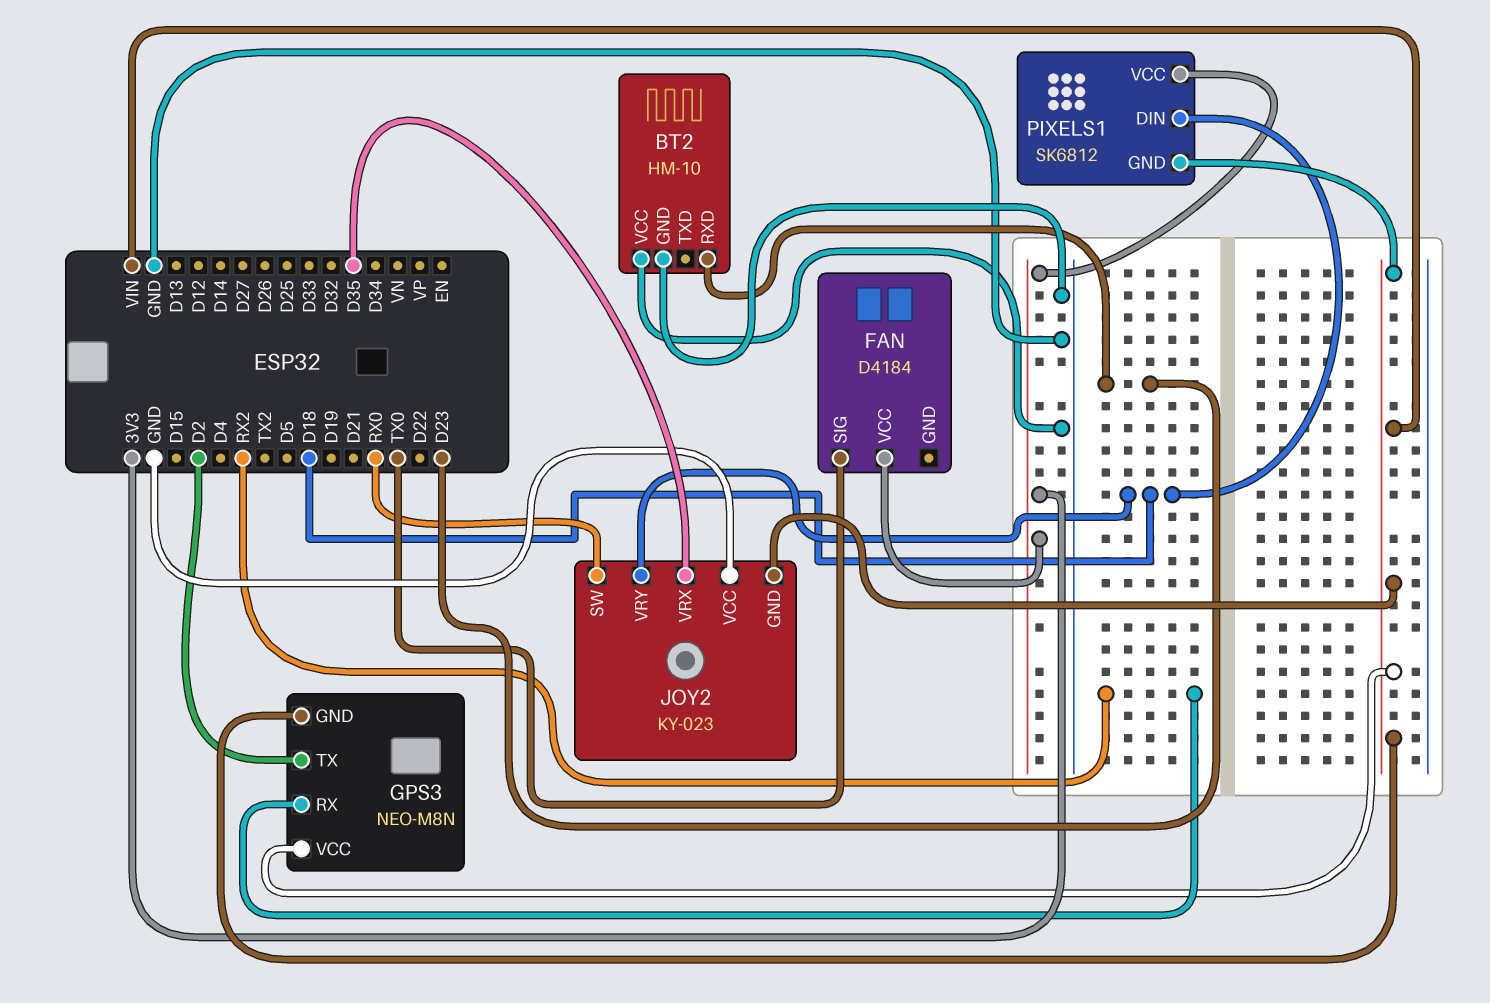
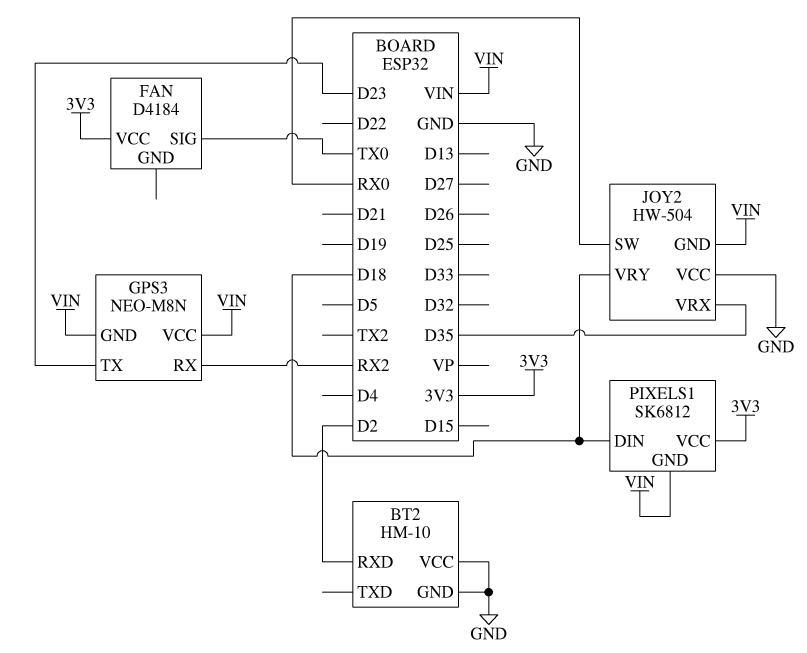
BT2 pin RXD: D23 -> D2
GPS3 pin TX: D2 -> D23
JOY2: KY-023 -> HW-504

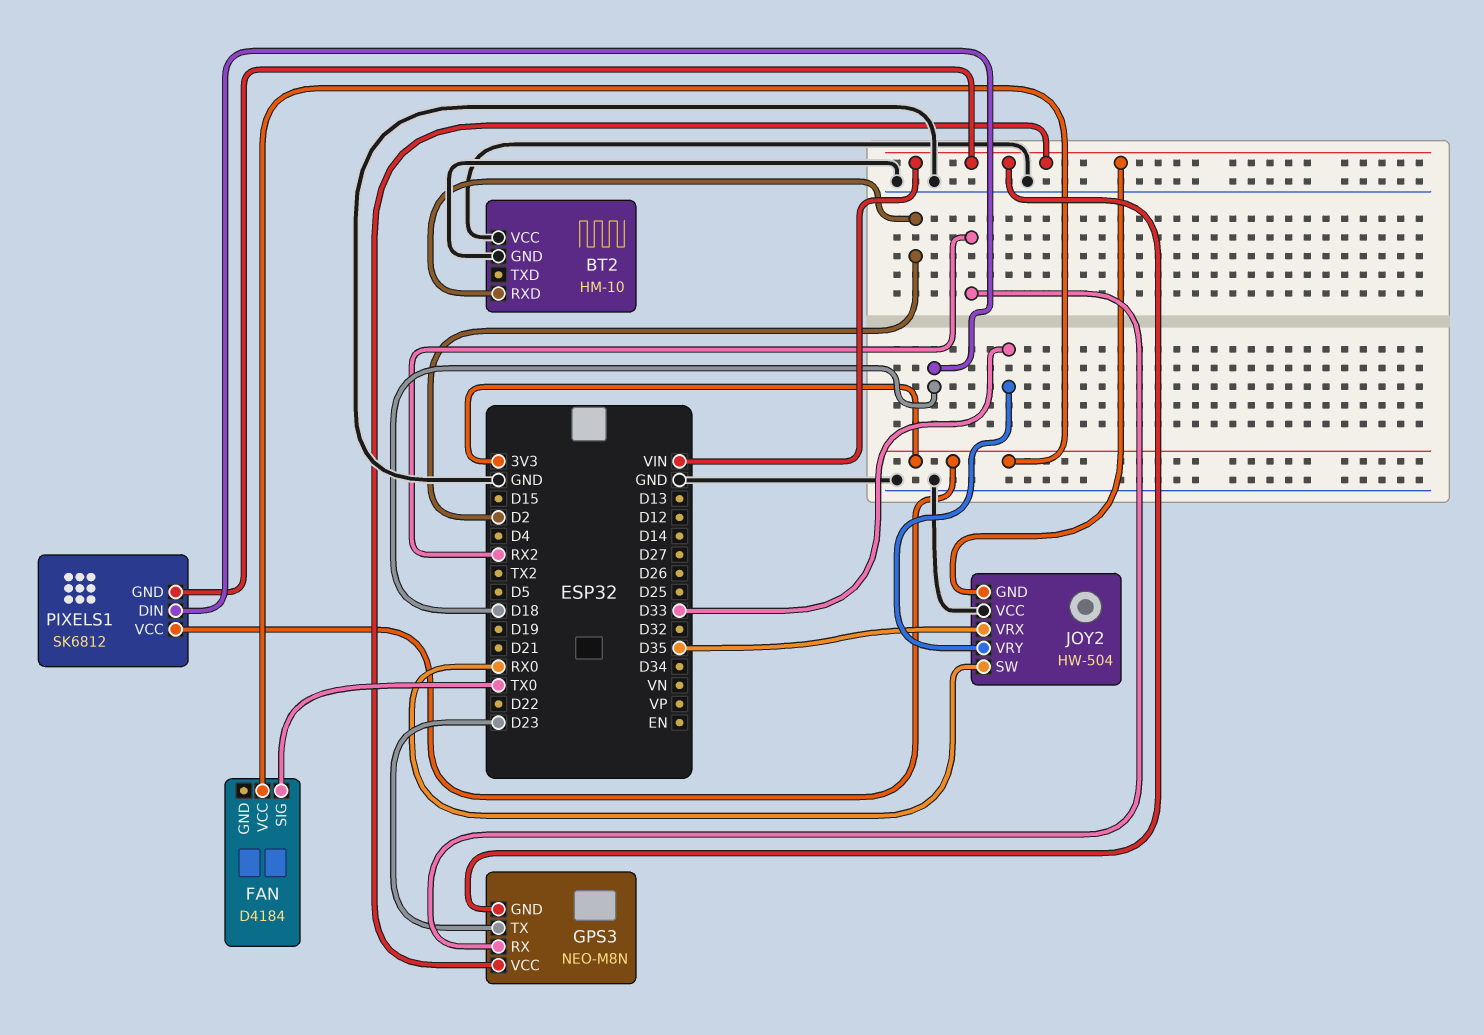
JOY2 pin VRY: D18 -> D33

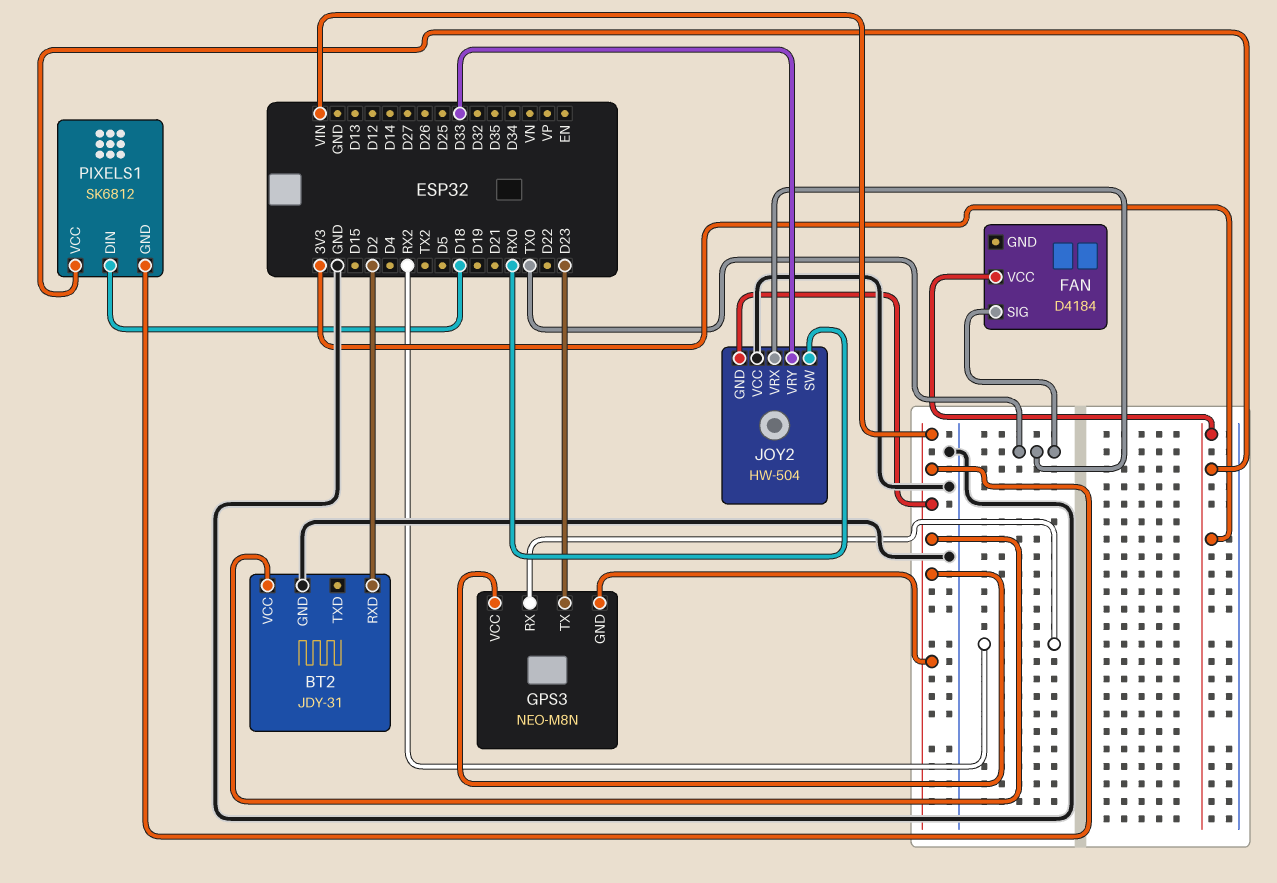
BT2: HM-10 -> JDY-31
BT2 pin VCC: GND -> VIN
JOY2 pin VRX: D35 -> TX0

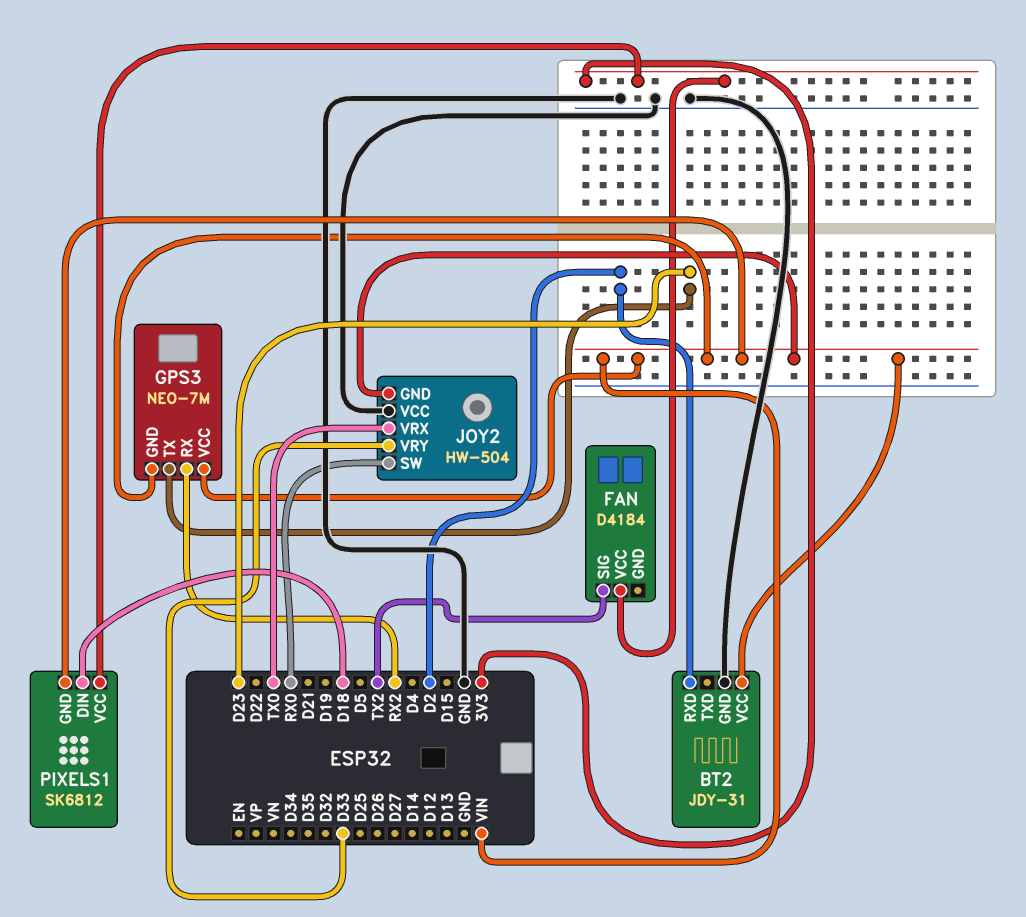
FAN pin SIG: TX0 -> TX2
GPS3: NEO-M8N -> NEO-7M

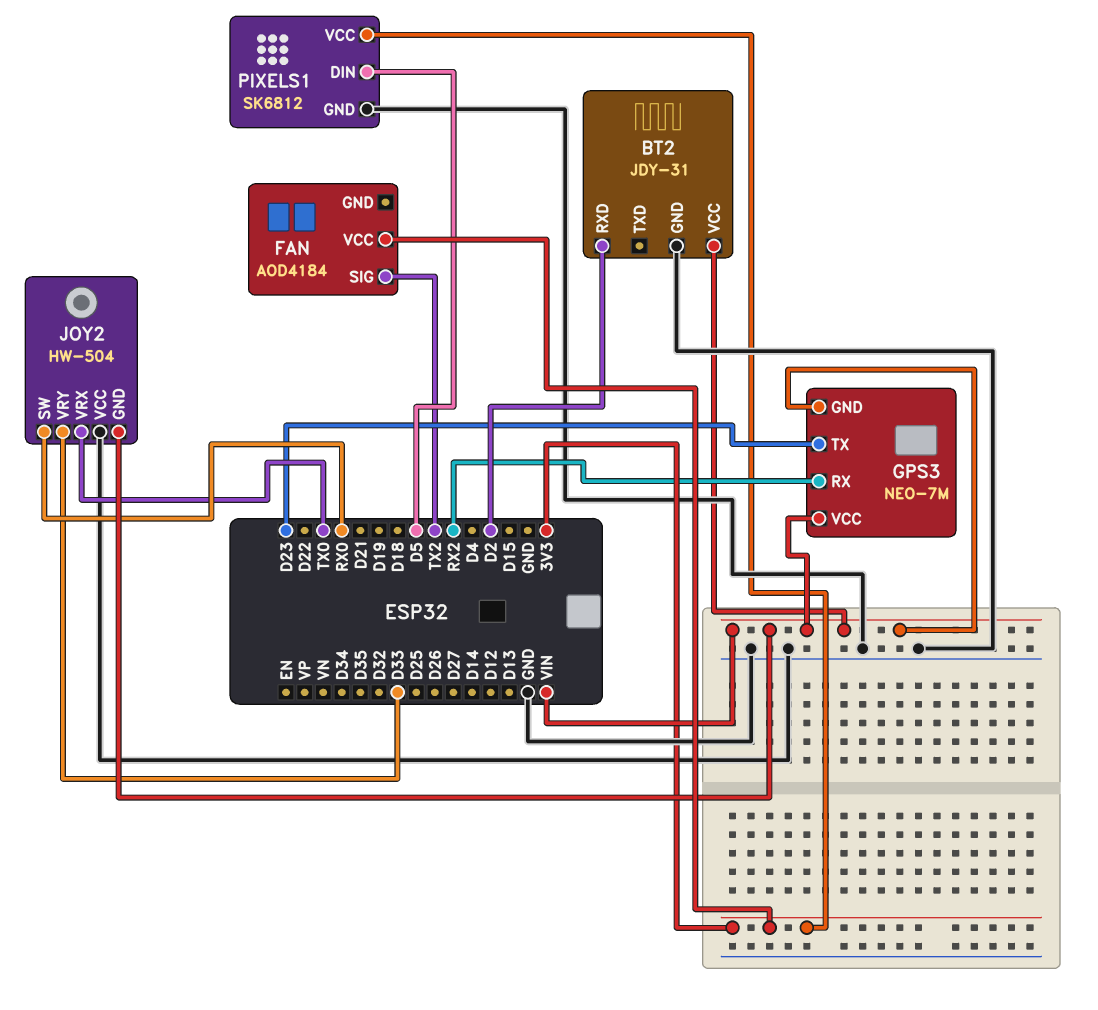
FAN: D4184 -> AOD4184
PIXELS1 pin DIN: D18 -> D5
PIXELS1 pin GND: VIN -> GND

